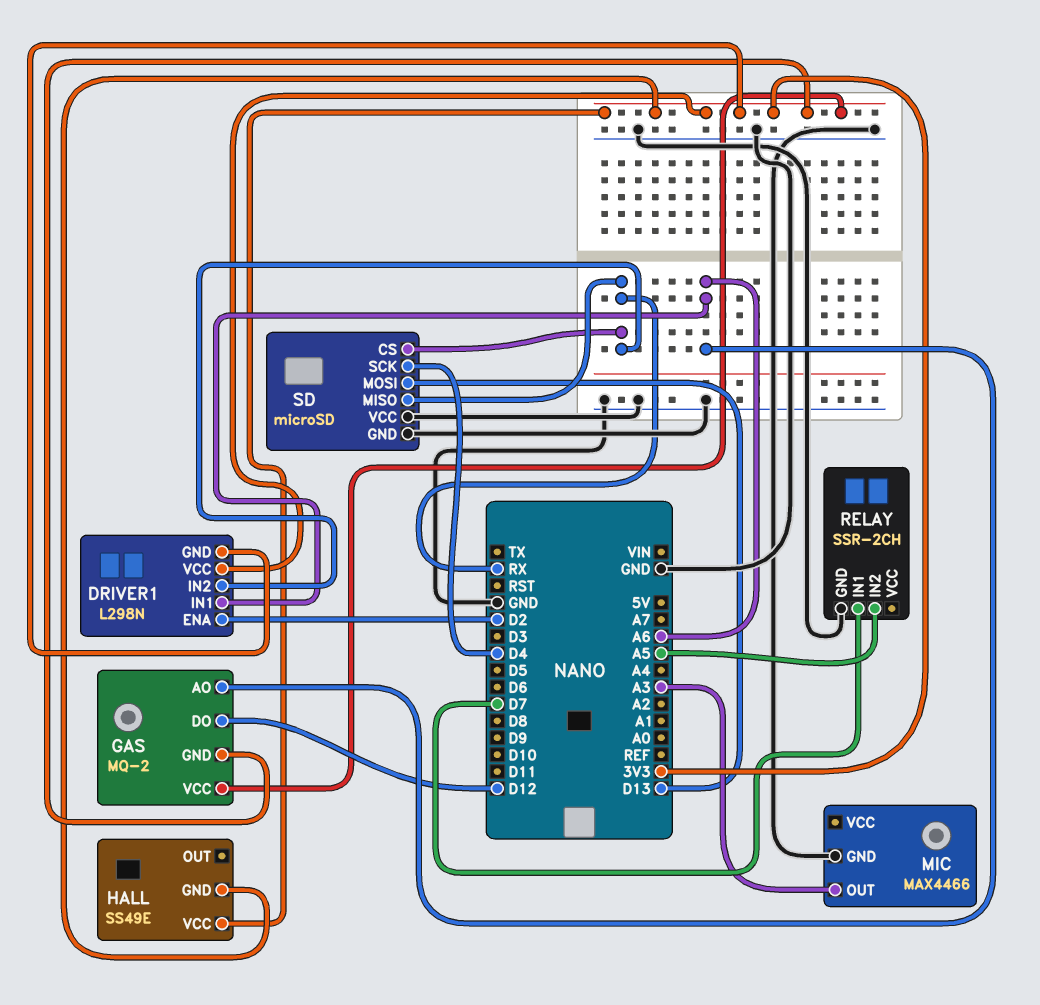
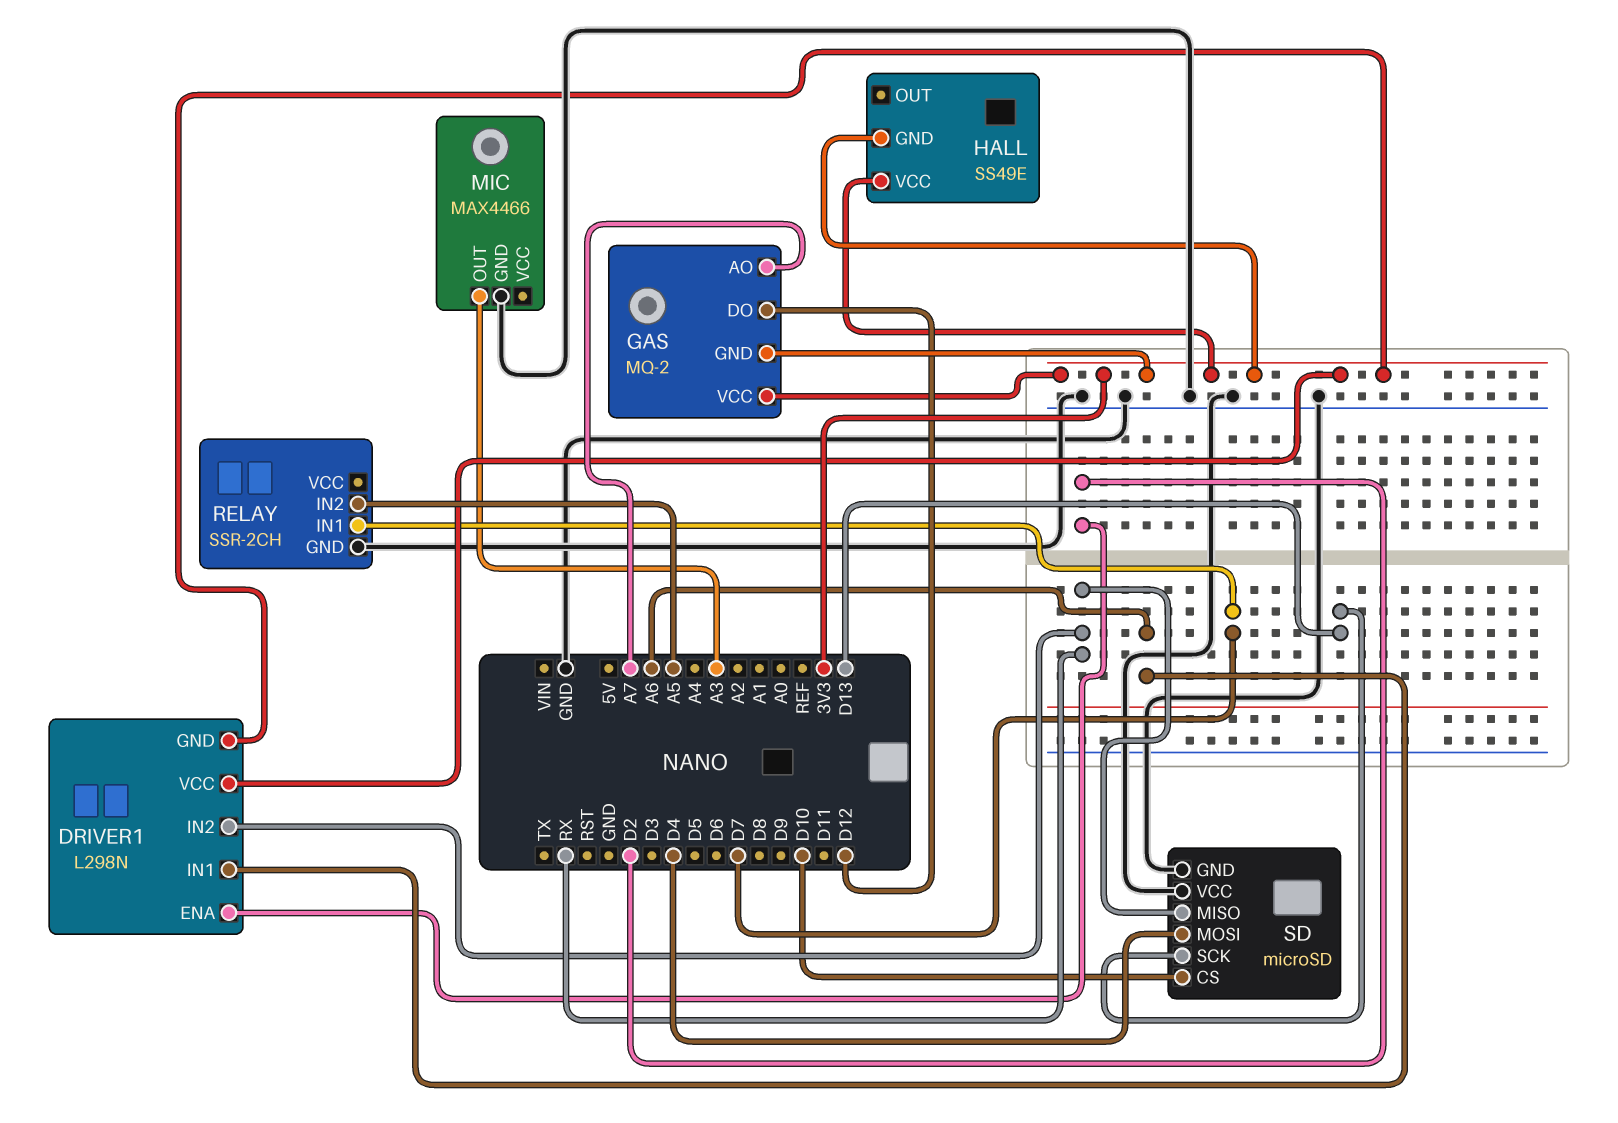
GAS pin AO: A6 -> A7
SD pin CS: RX -> D10
SD pin MOSI: D13 -> D4
SD pin SCK: D4 -> D13

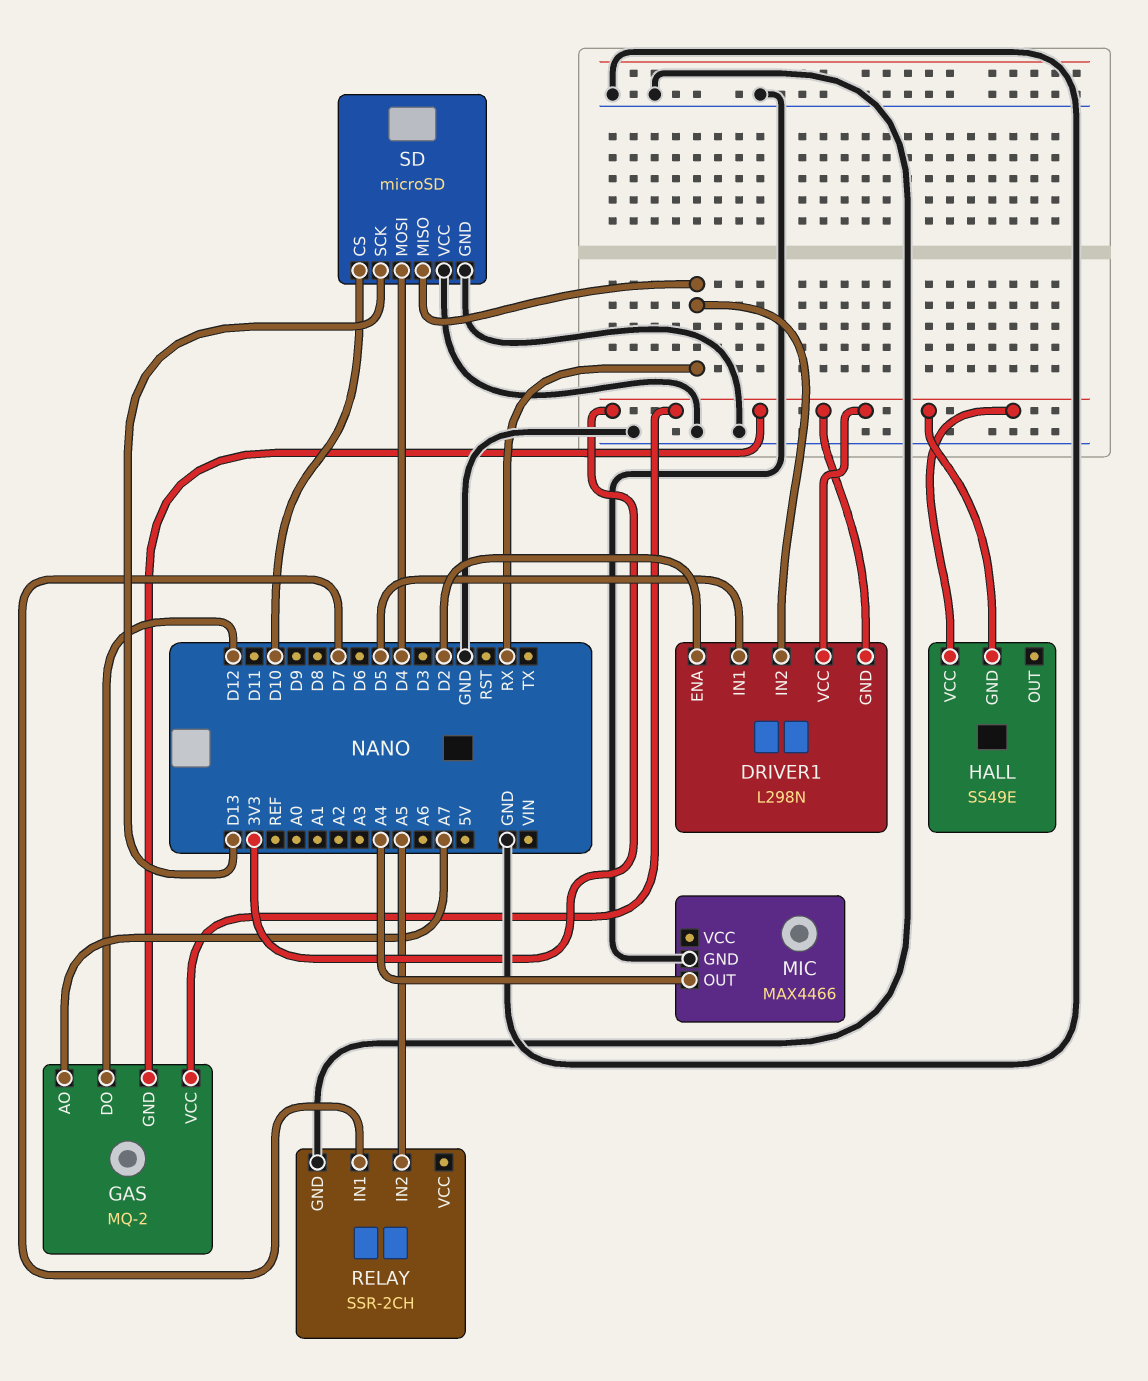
DRIVER1 pin IN1: A6 -> D5
MIC pin OUT: A3 -> A4

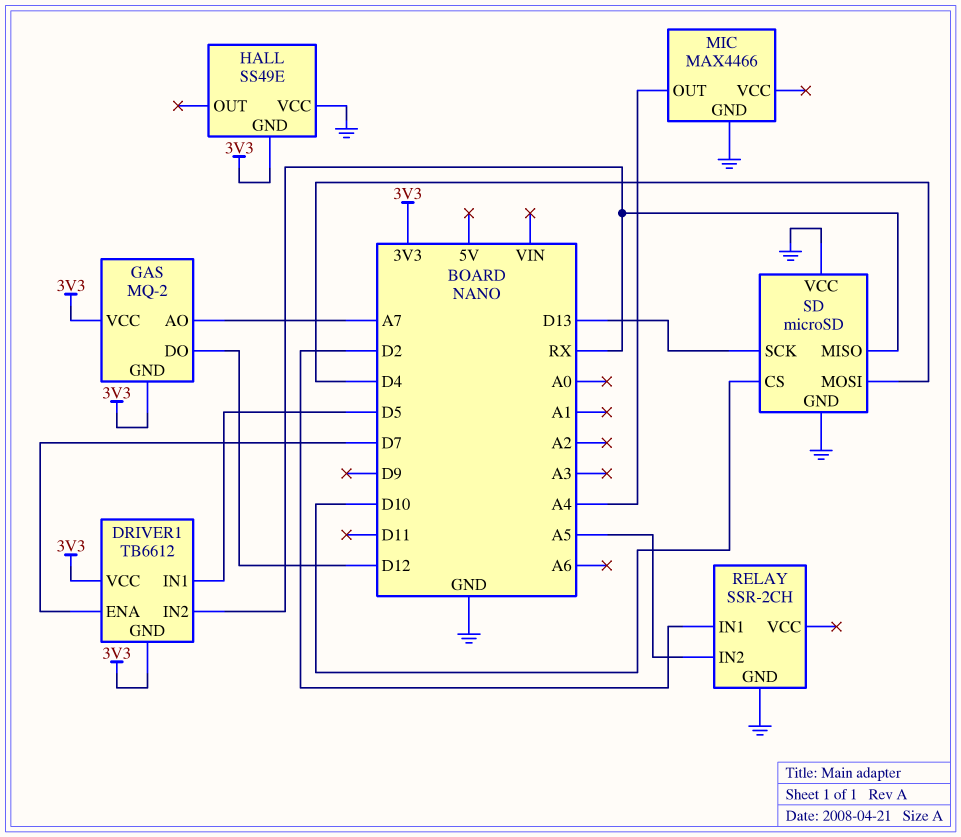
DRIVER1: L298N -> TB6612
DRIVER1 pin ENA: D2 -> D7
HALL pin VCC: 3V3 -> GND
RELAY pin IN1: D7 -> D2

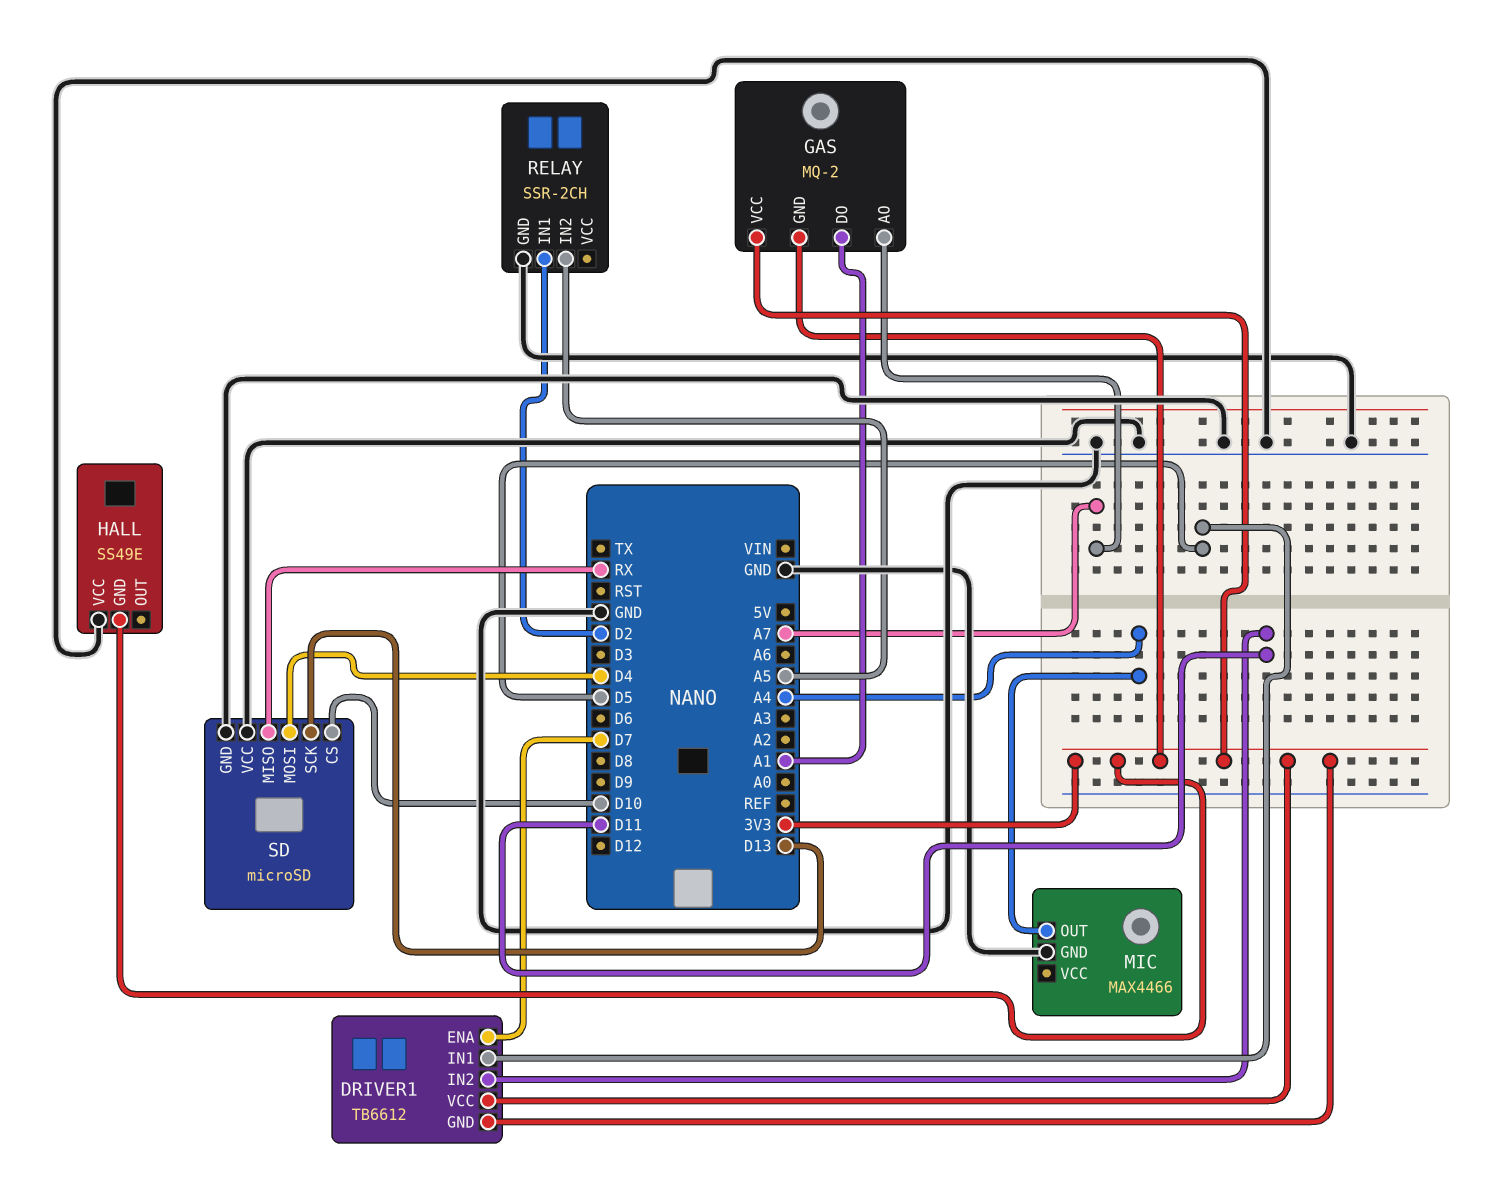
DRIVER1 pin IN2: RX -> D11
GAS pin DO: D12 -> A1

